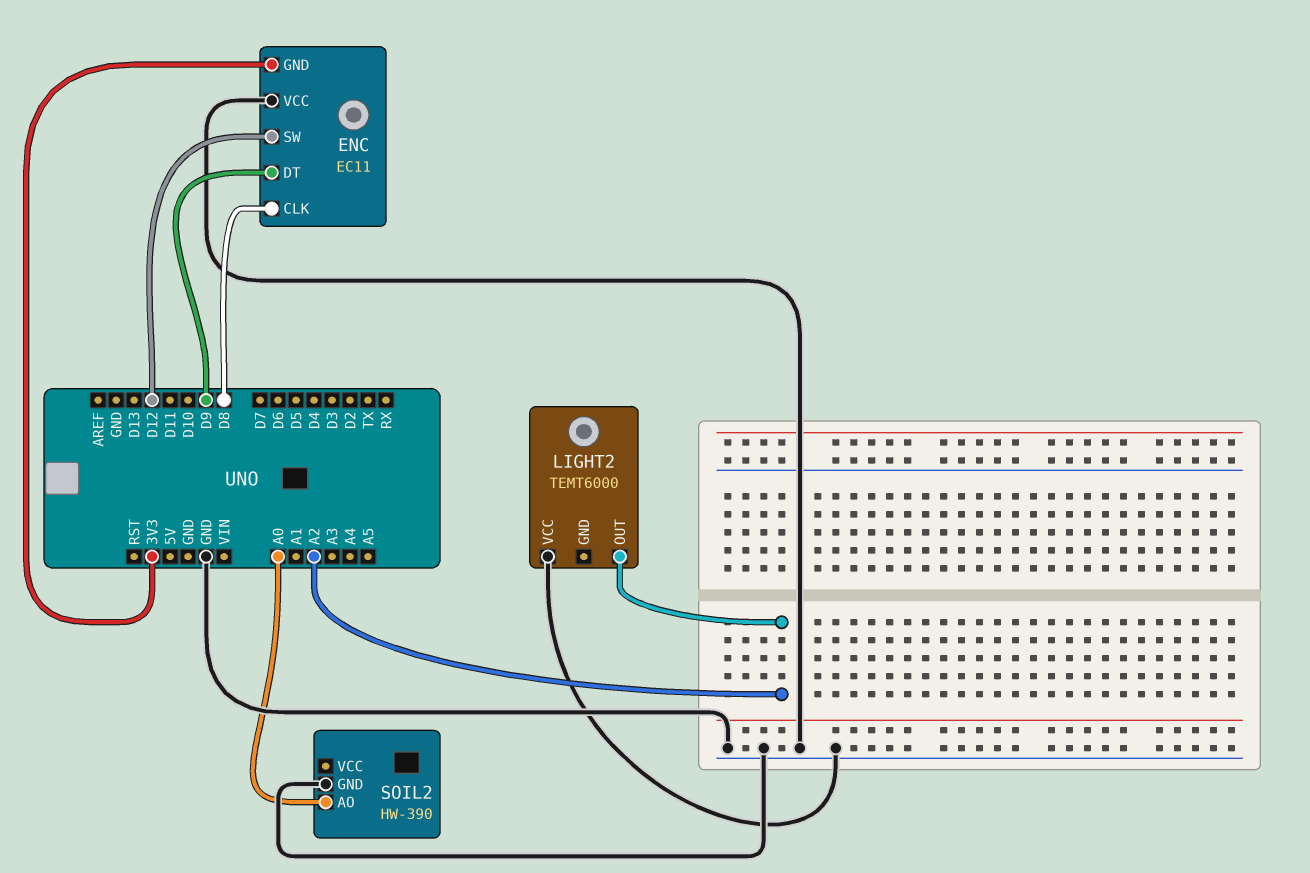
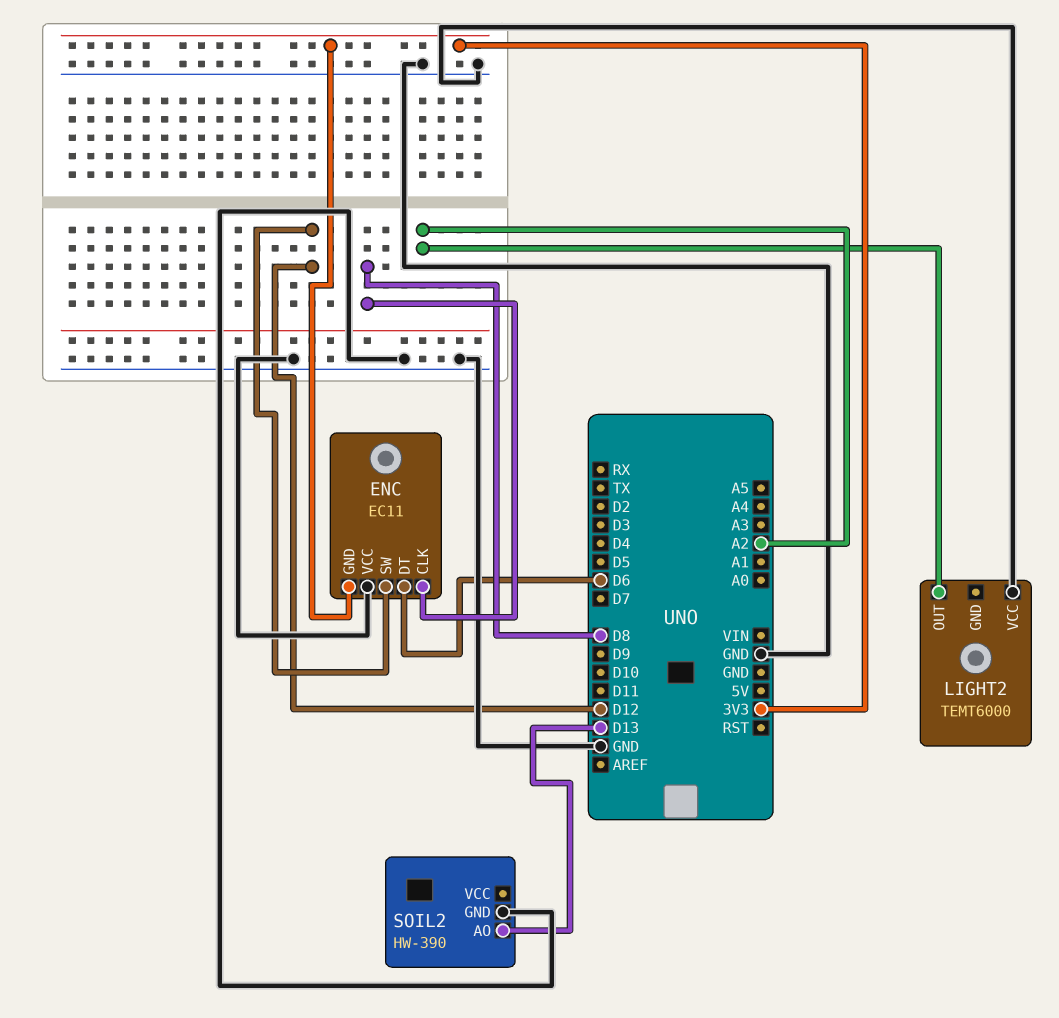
ENC pin DT: D9 -> D6
SOIL2 pin AO: A0 -> D13

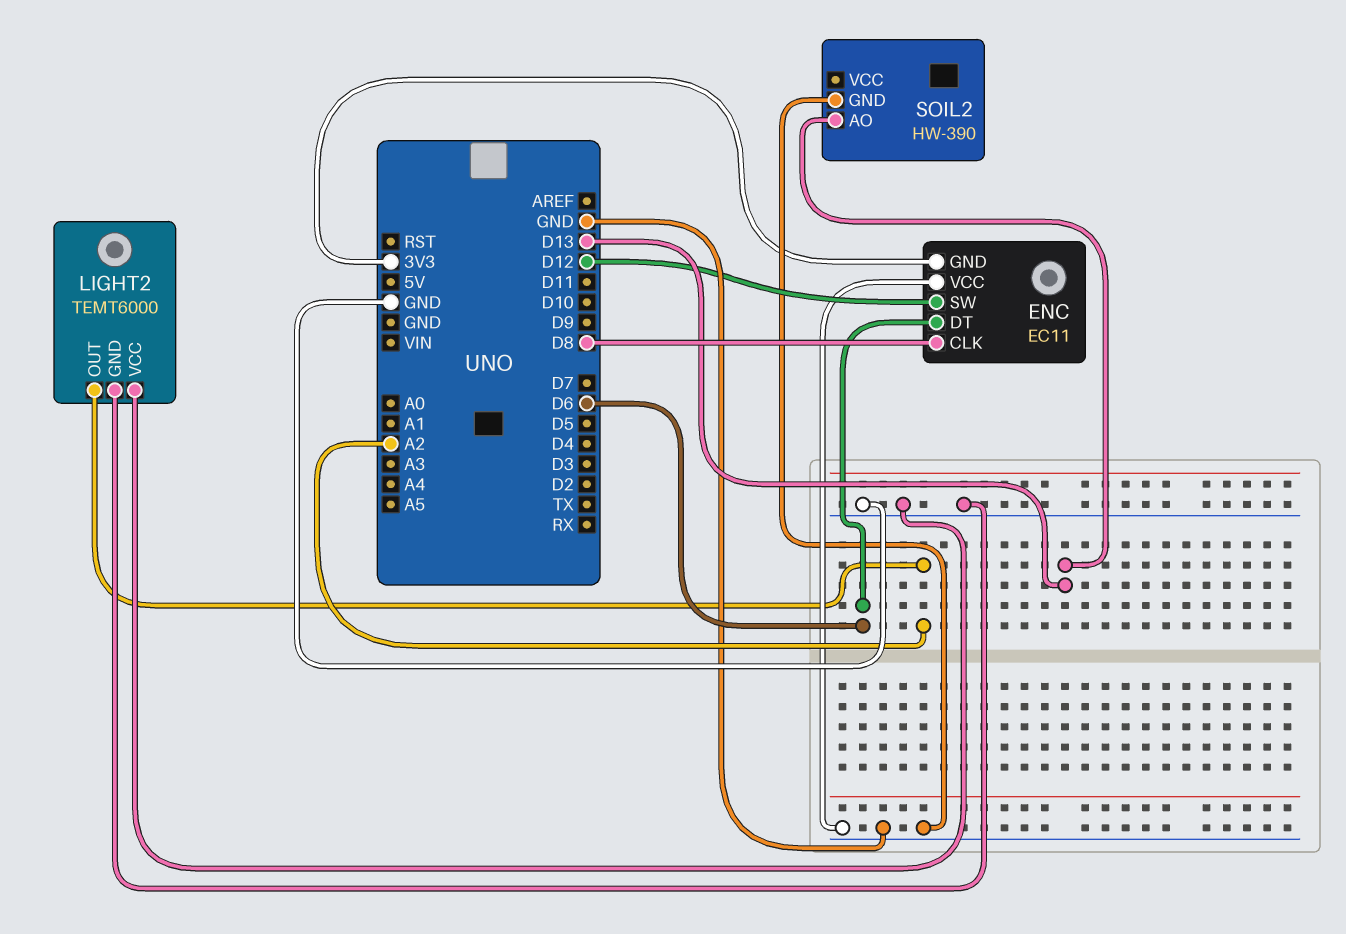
LIGHT2 pin GND: none -> GND

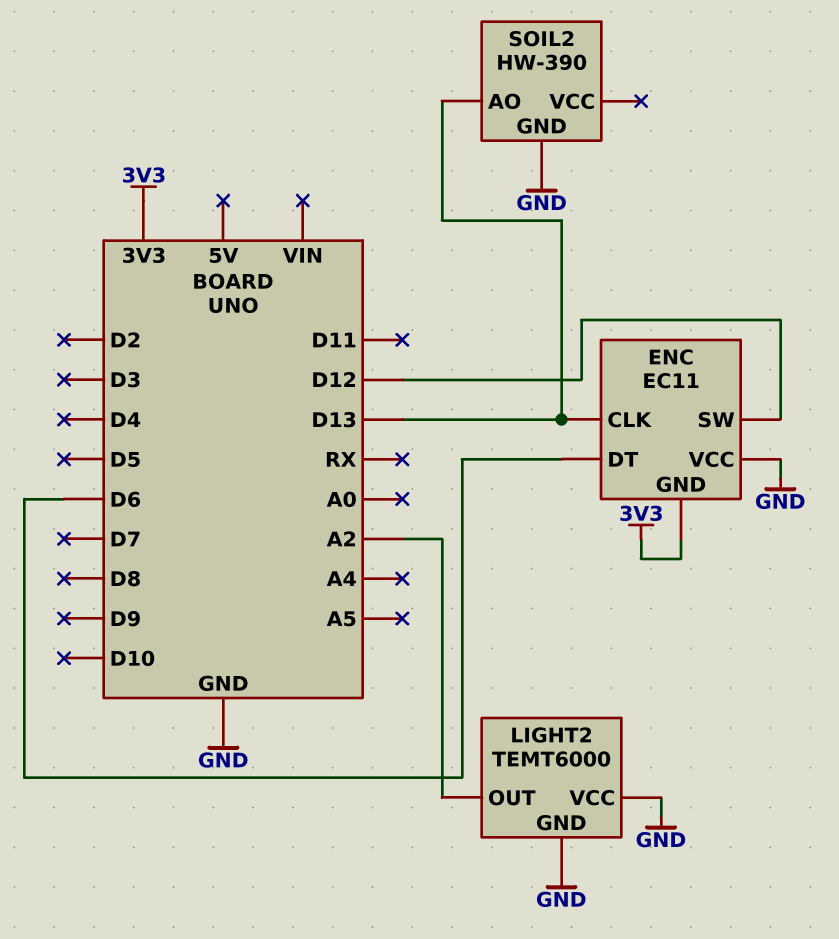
ENC pin CLK: D8 -> D13

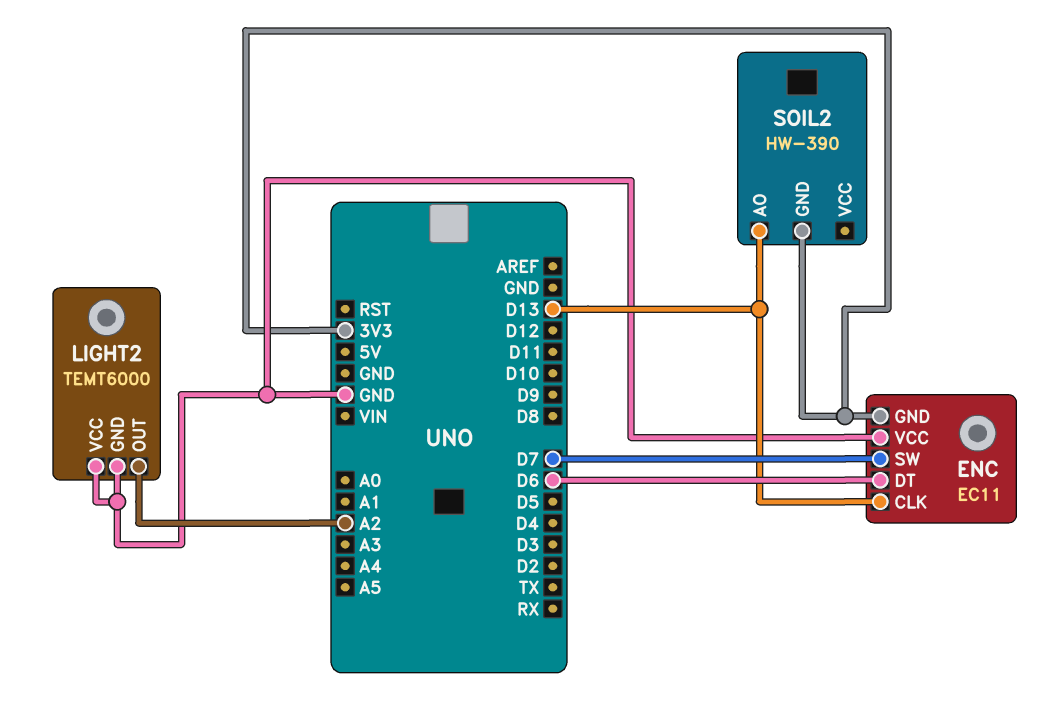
ENC pin SW: D12 -> D7
SOIL2 pin GND: GND -> 3V3

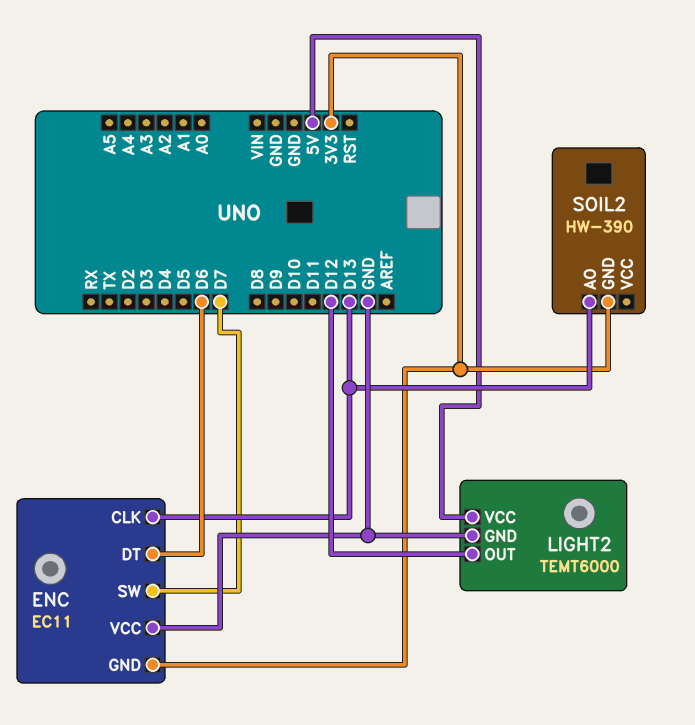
LIGHT2 pin OUT: A2 -> D12
LIGHT2 pin VCC: GND -> 5V

